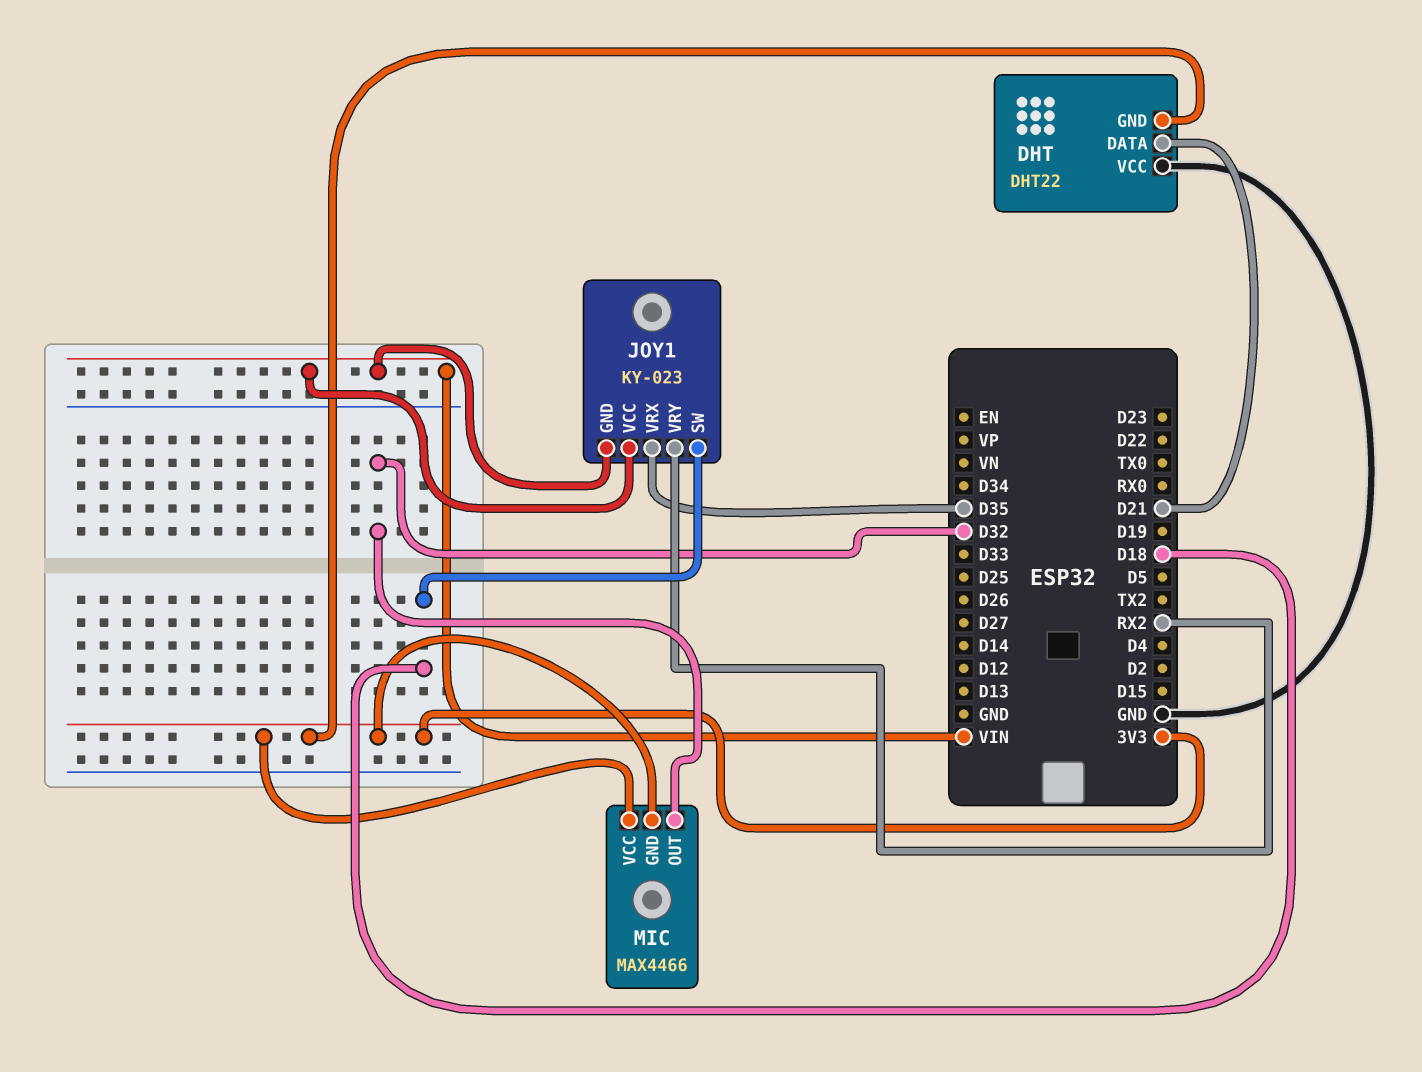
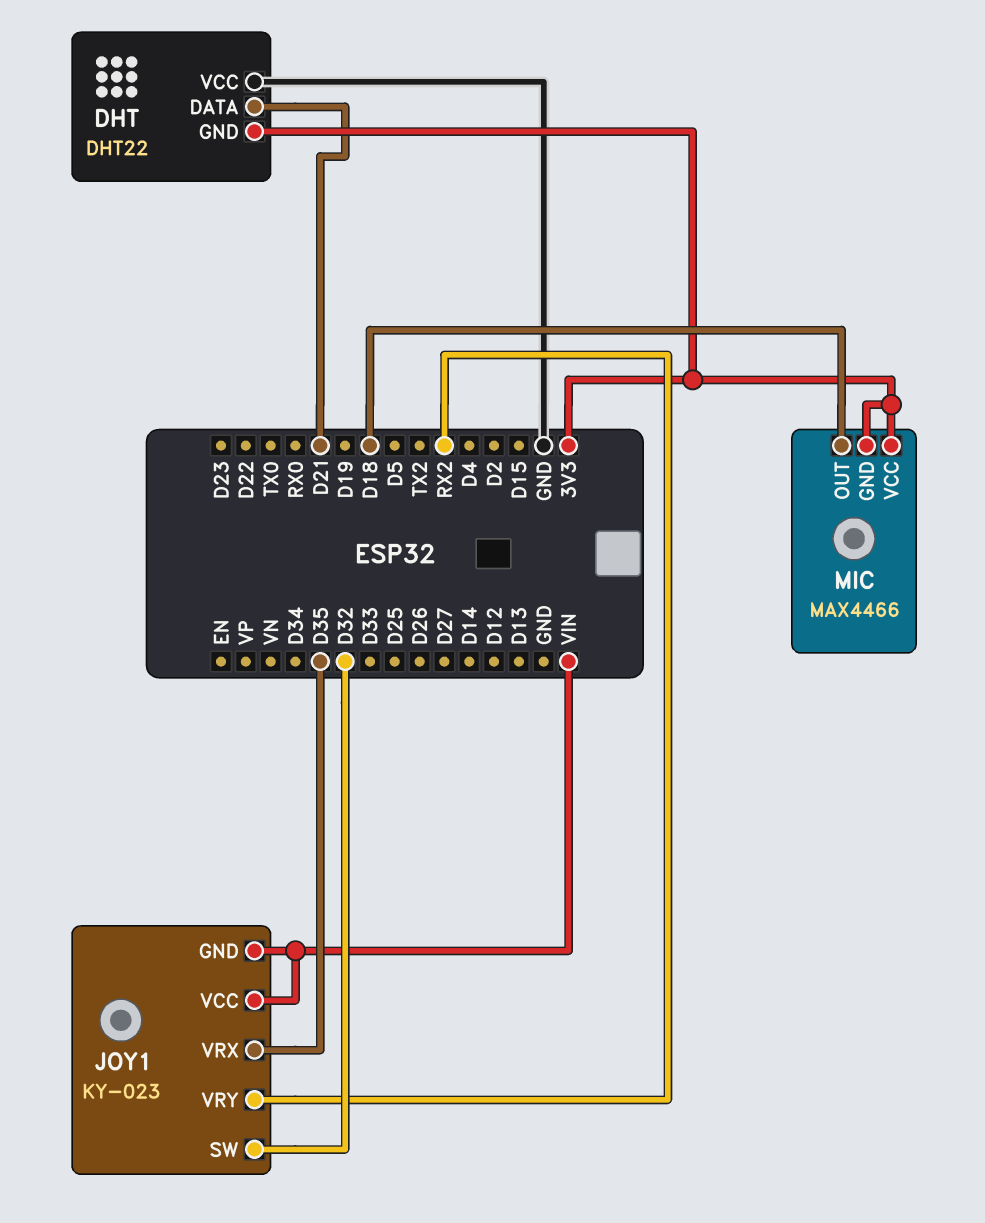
JOY1 pin SW: D18 -> D32
MIC pin OUT: D32 -> D18

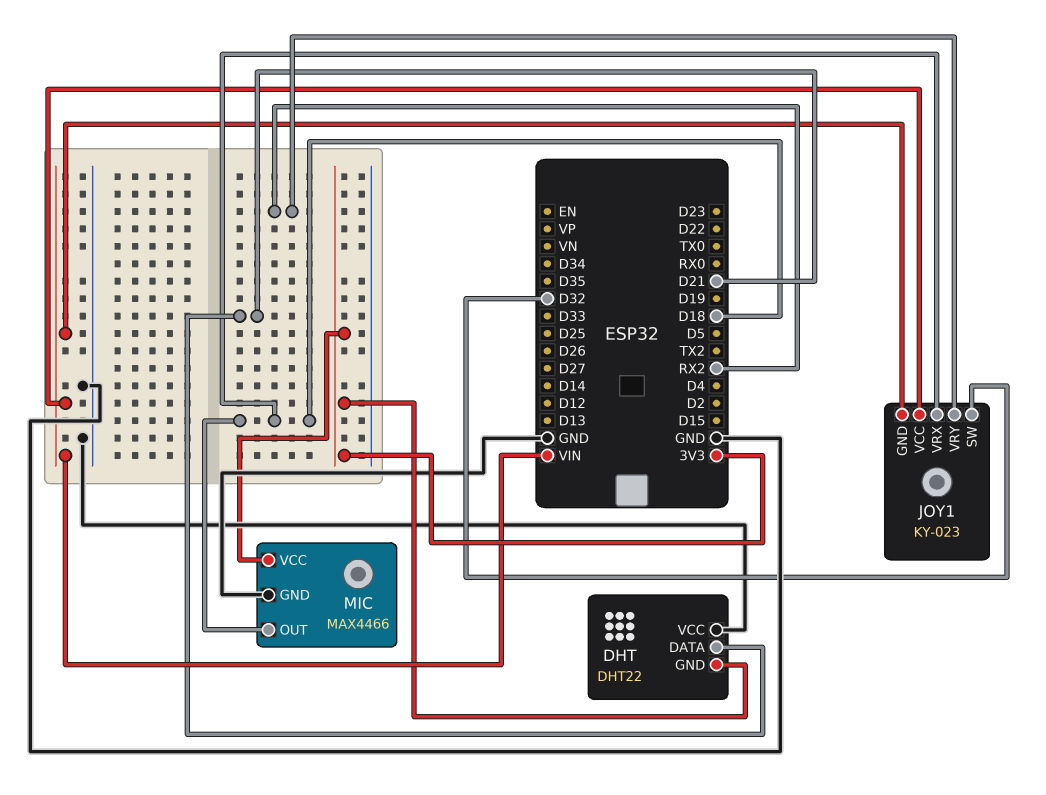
JOY1 pin VRX: D35 -> D18
MIC pin GND: 3V3 -> GND

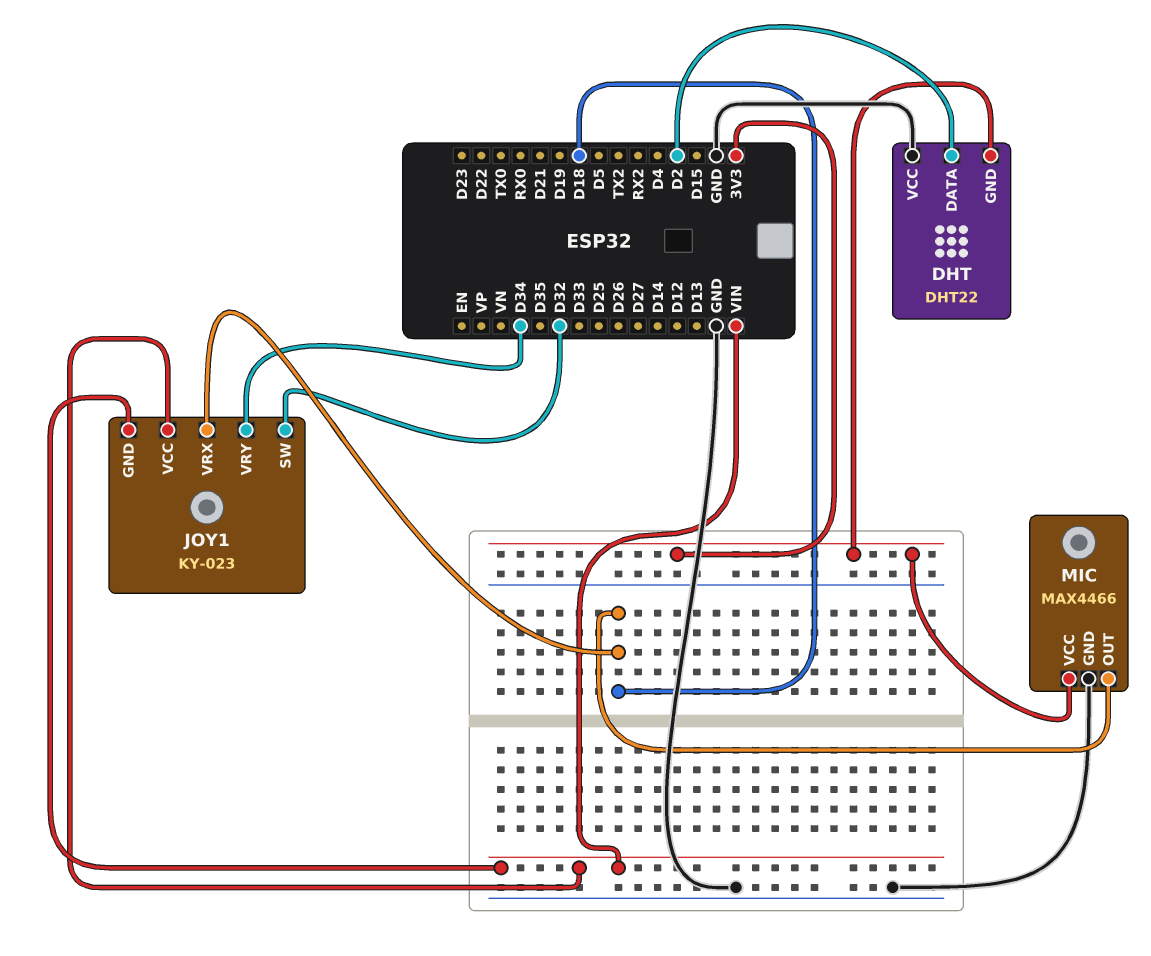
DHT pin DATA: D21 -> D2
JOY1 pin VRY: RX2 -> D34

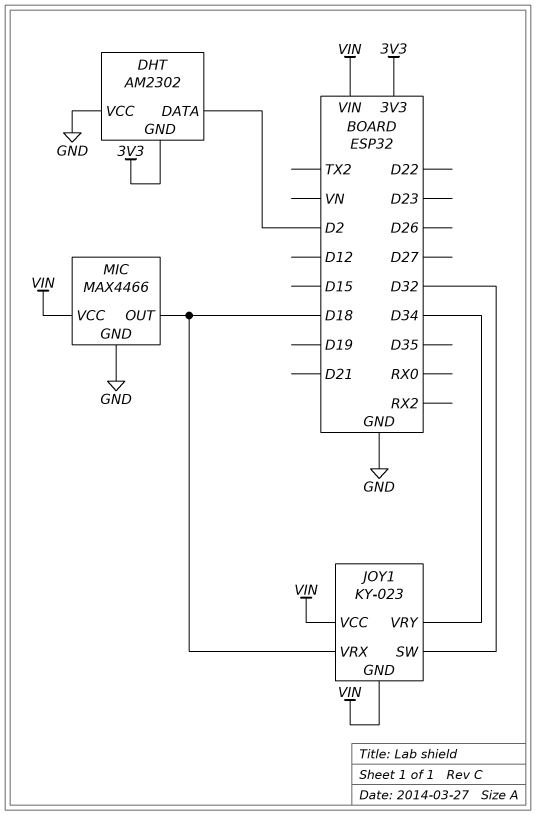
DHT: DHT22 -> AM2302
MIC pin VCC: 3V3 -> VIN

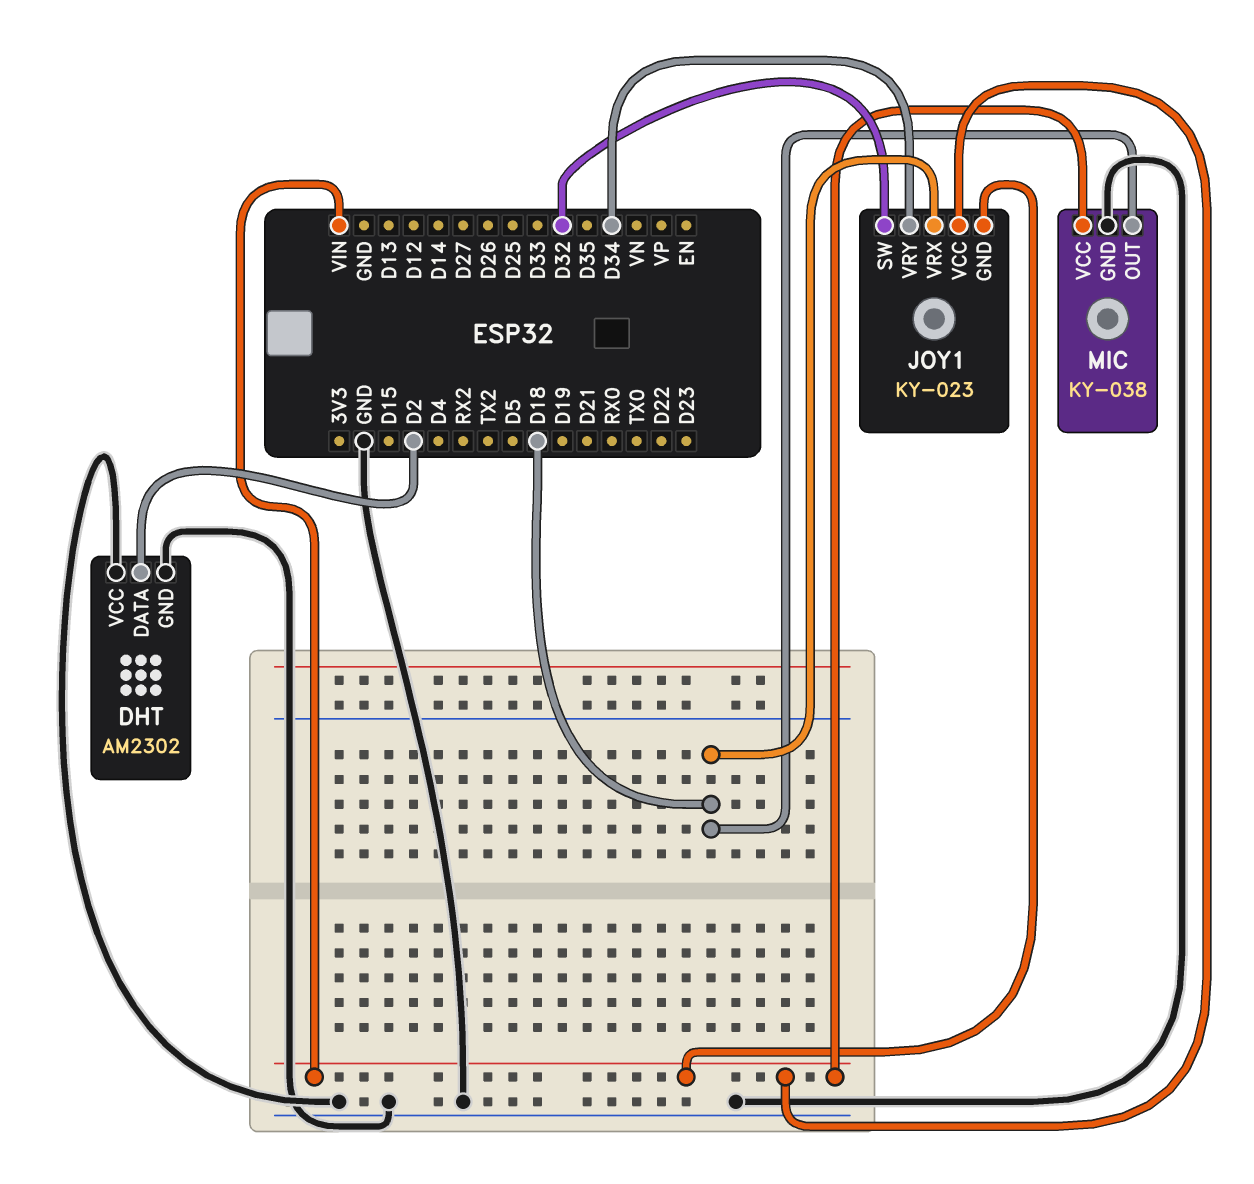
DHT pin GND: 3V3 -> GND
MIC: MAX4466 -> KY-038

